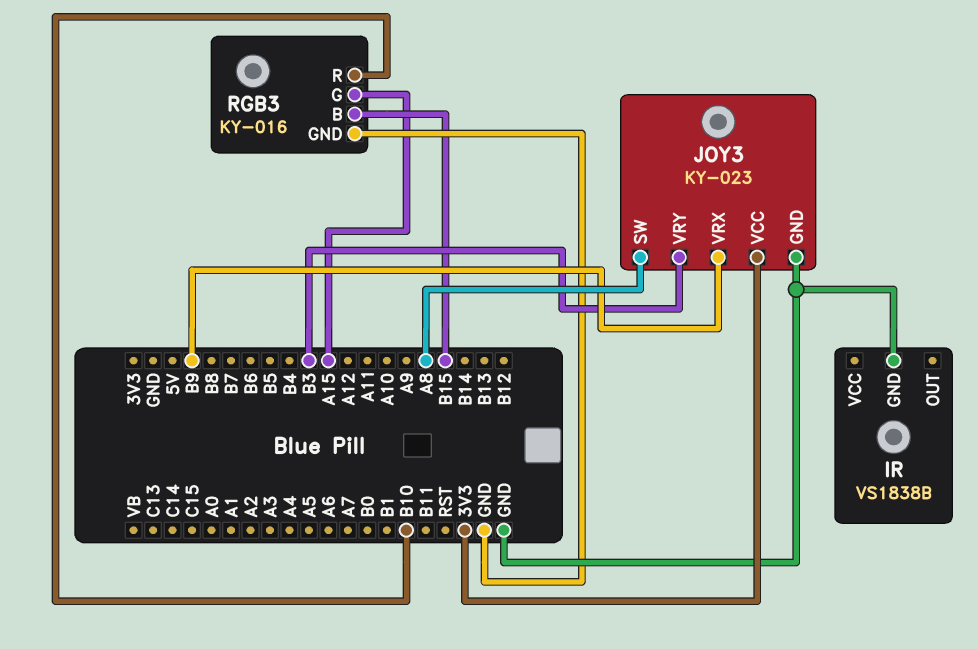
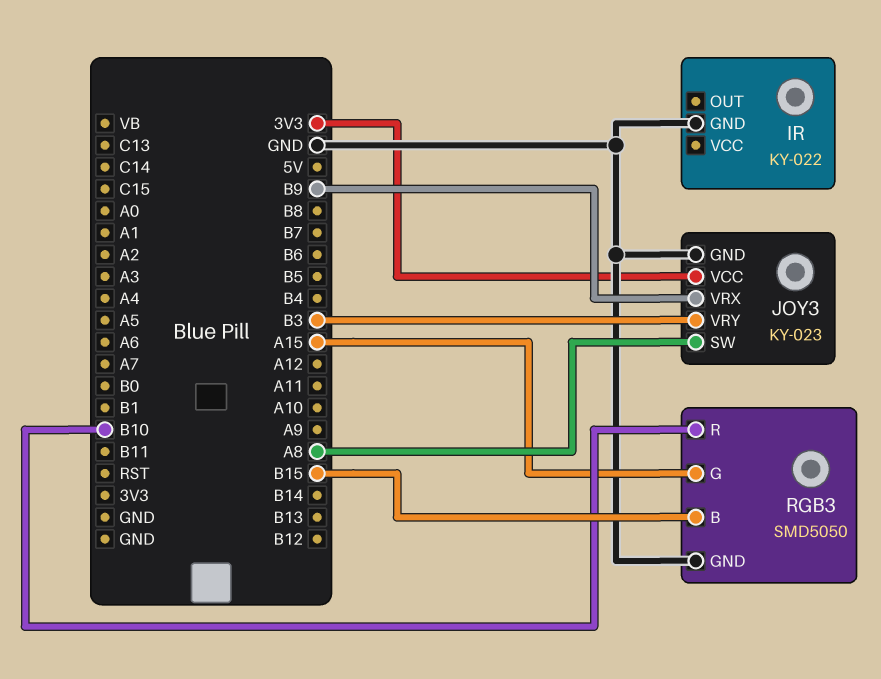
IR: VS1838B -> KY-022
RGB3: KY-016 -> SMD5050

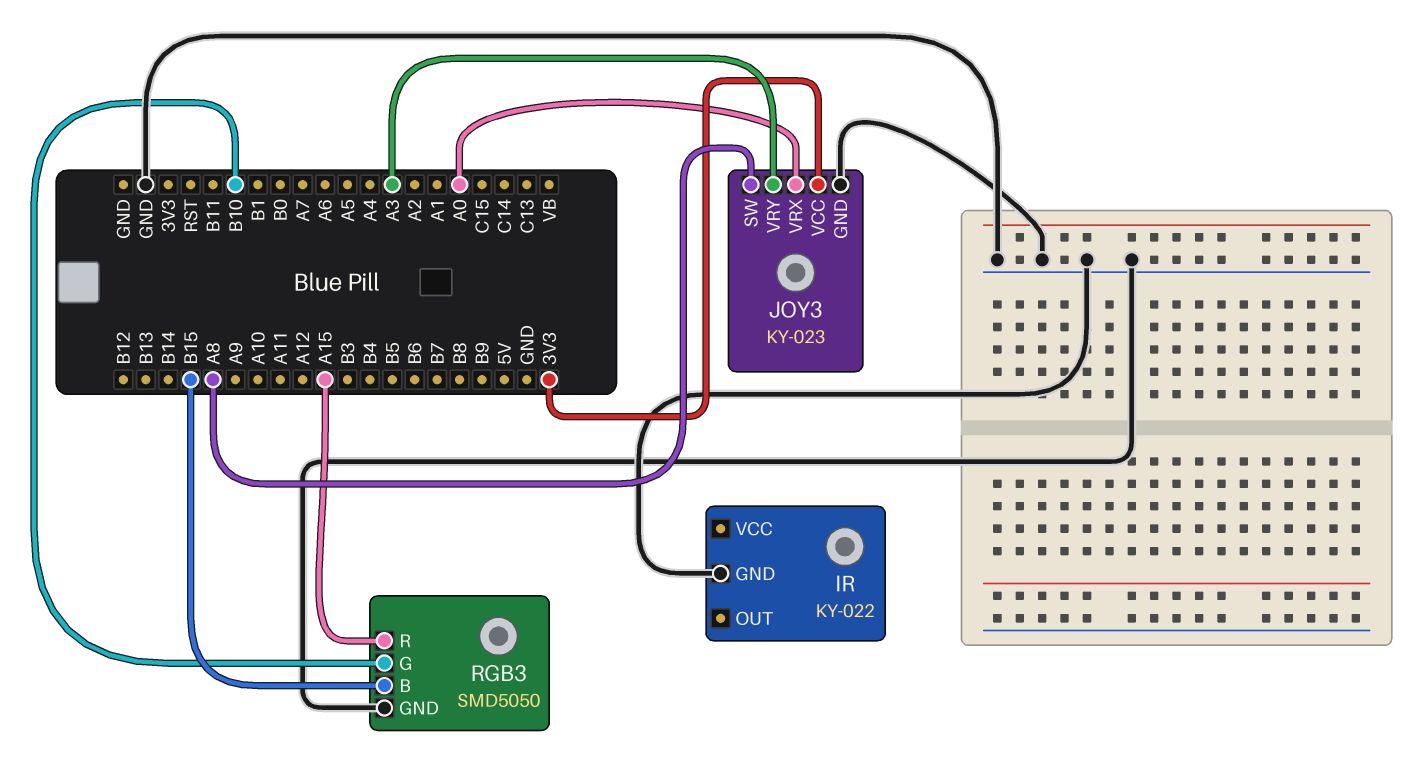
JOY3 pin VRX: B9 -> A0
JOY3 pin VRY: B3 -> A3
RGB3 pin G: A15 -> B10
RGB3 pin R: B10 -> A15

